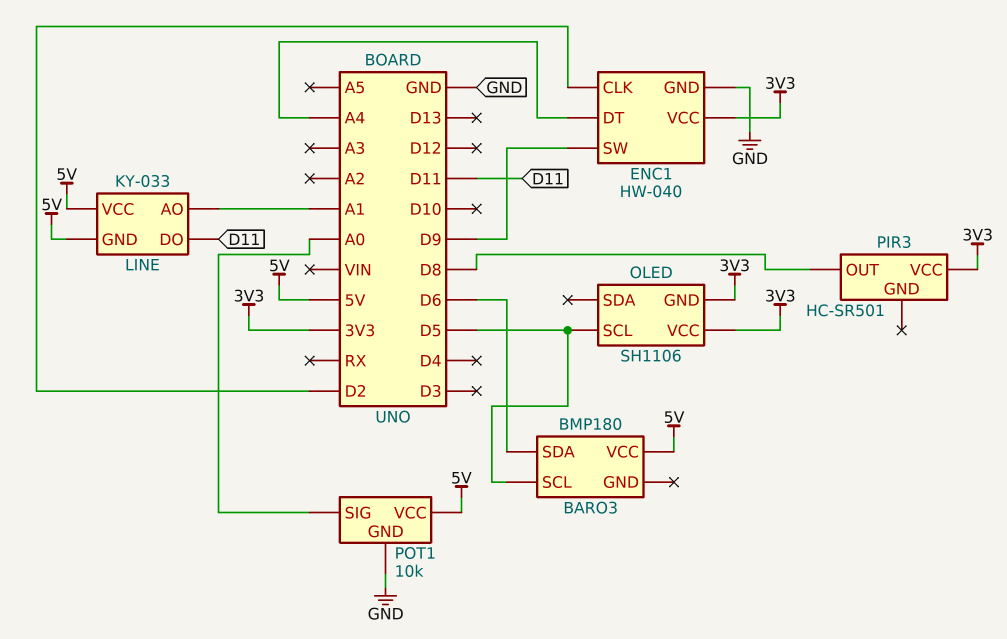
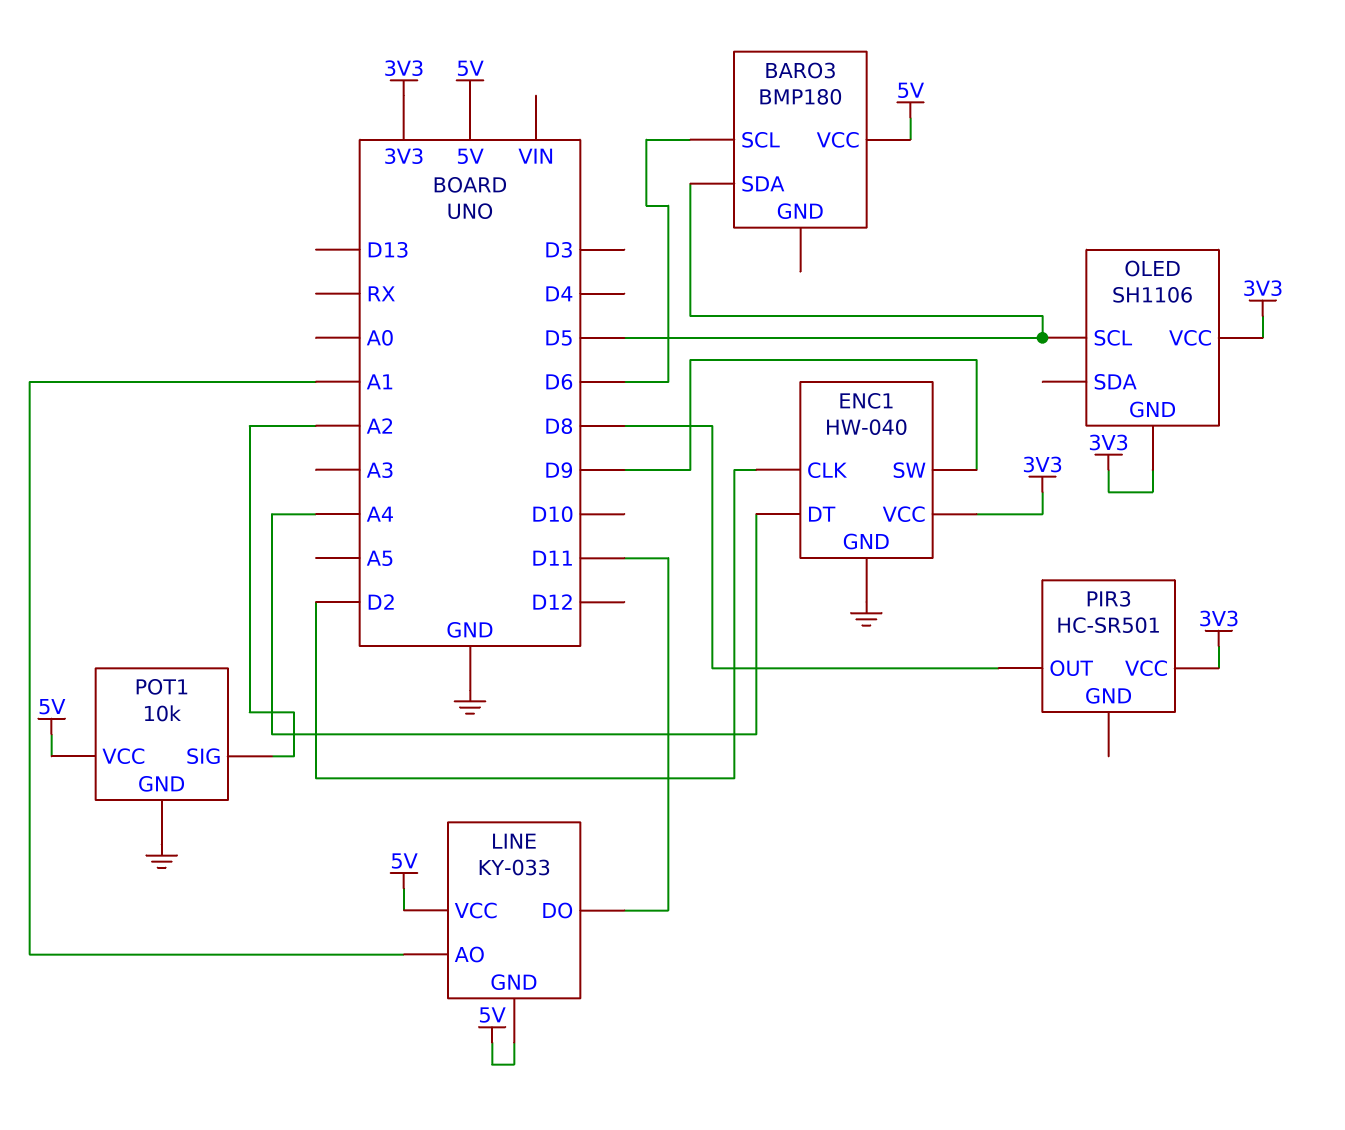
BARO3 pin SCL: D5 -> D6
BARO3 pin SDA: D6 -> D5
POT1 pin SIG: A0 -> A2

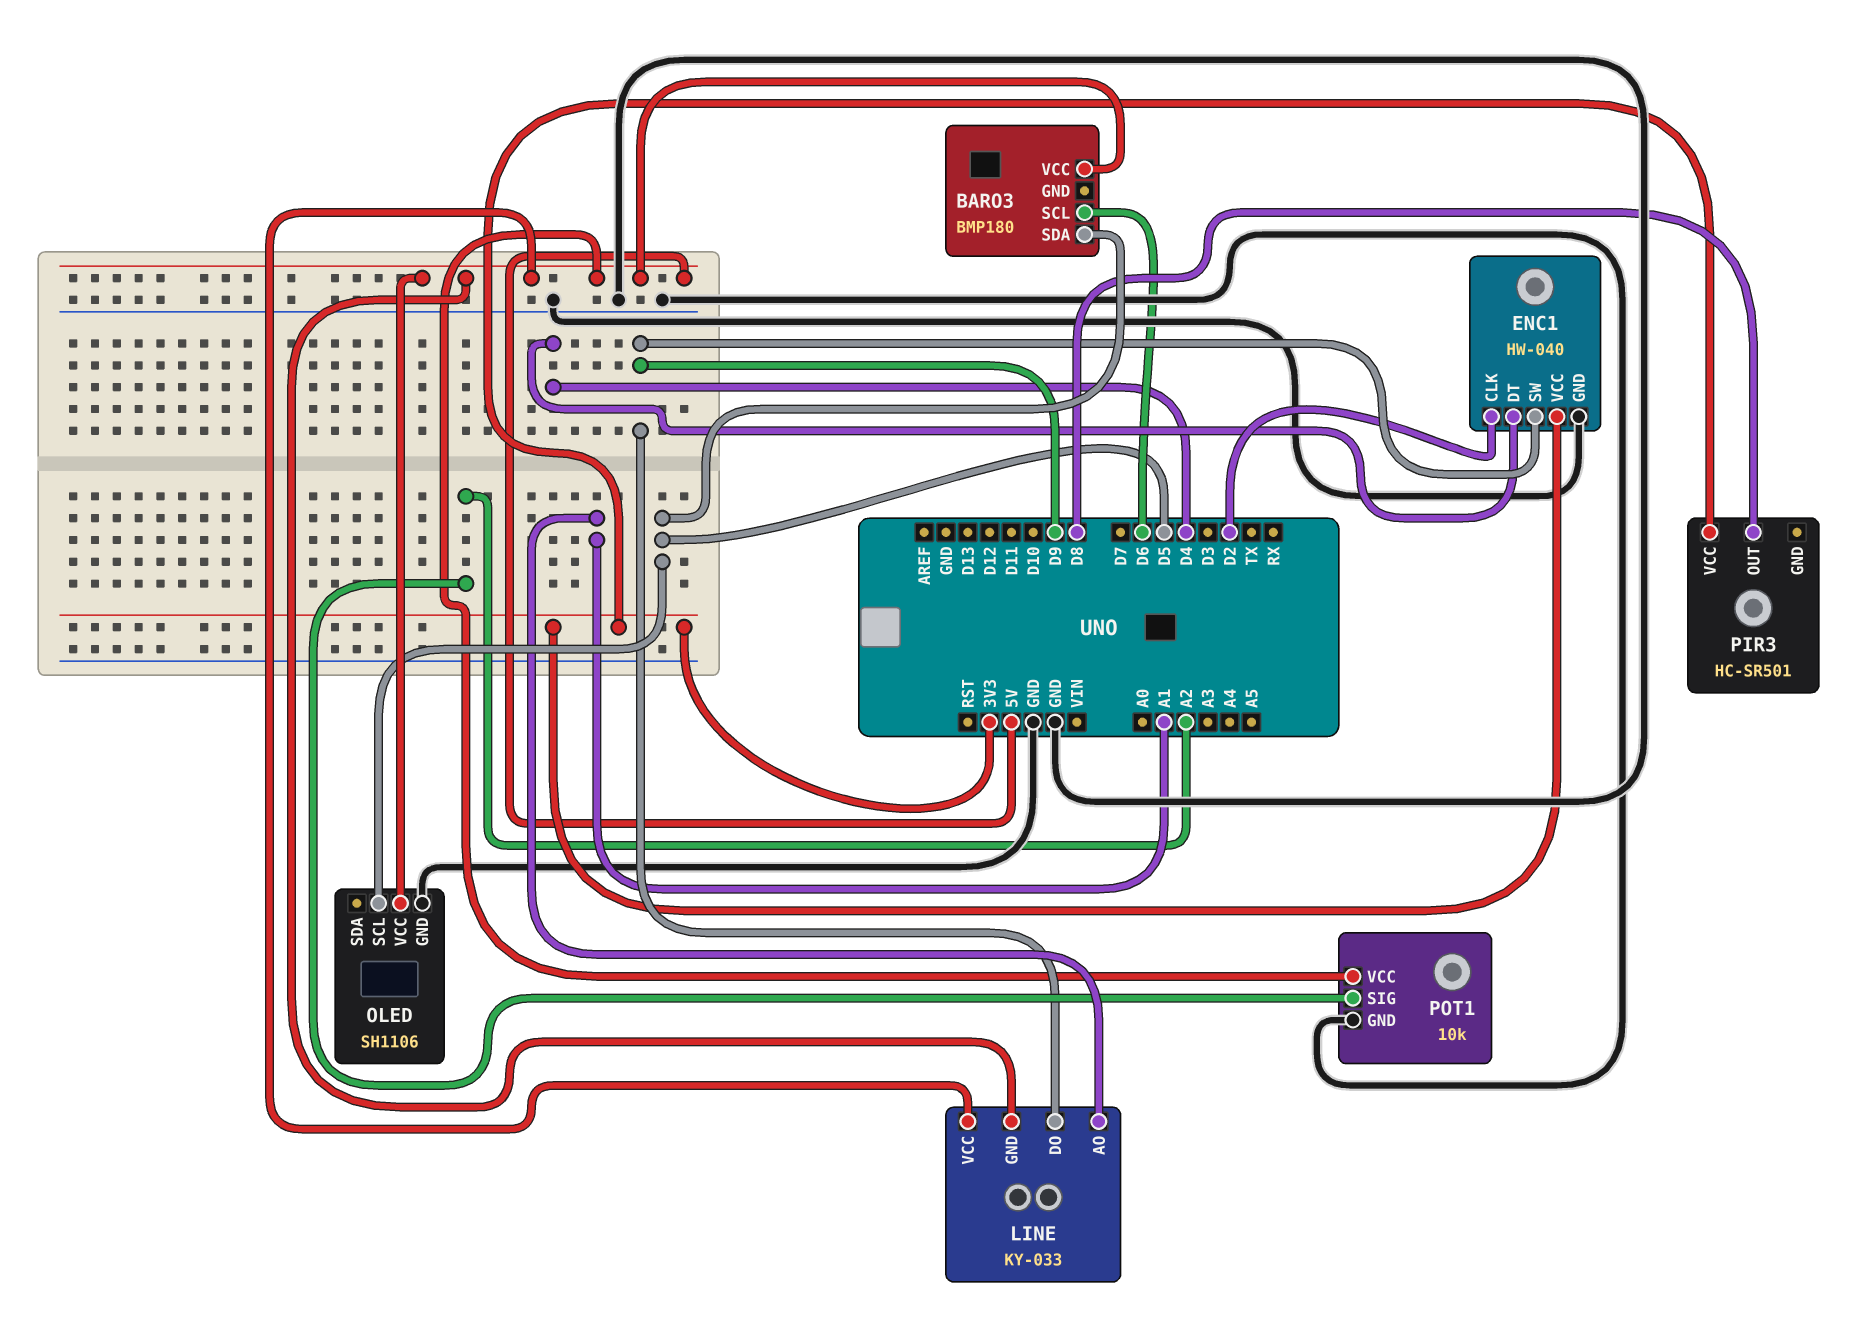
ENC1 pin DT: A4 -> D4
LINE pin DO: D11 -> D9
OLED pin GND: 3V3 -> GND
OLED pin VCC: 3V3 -> 5V

